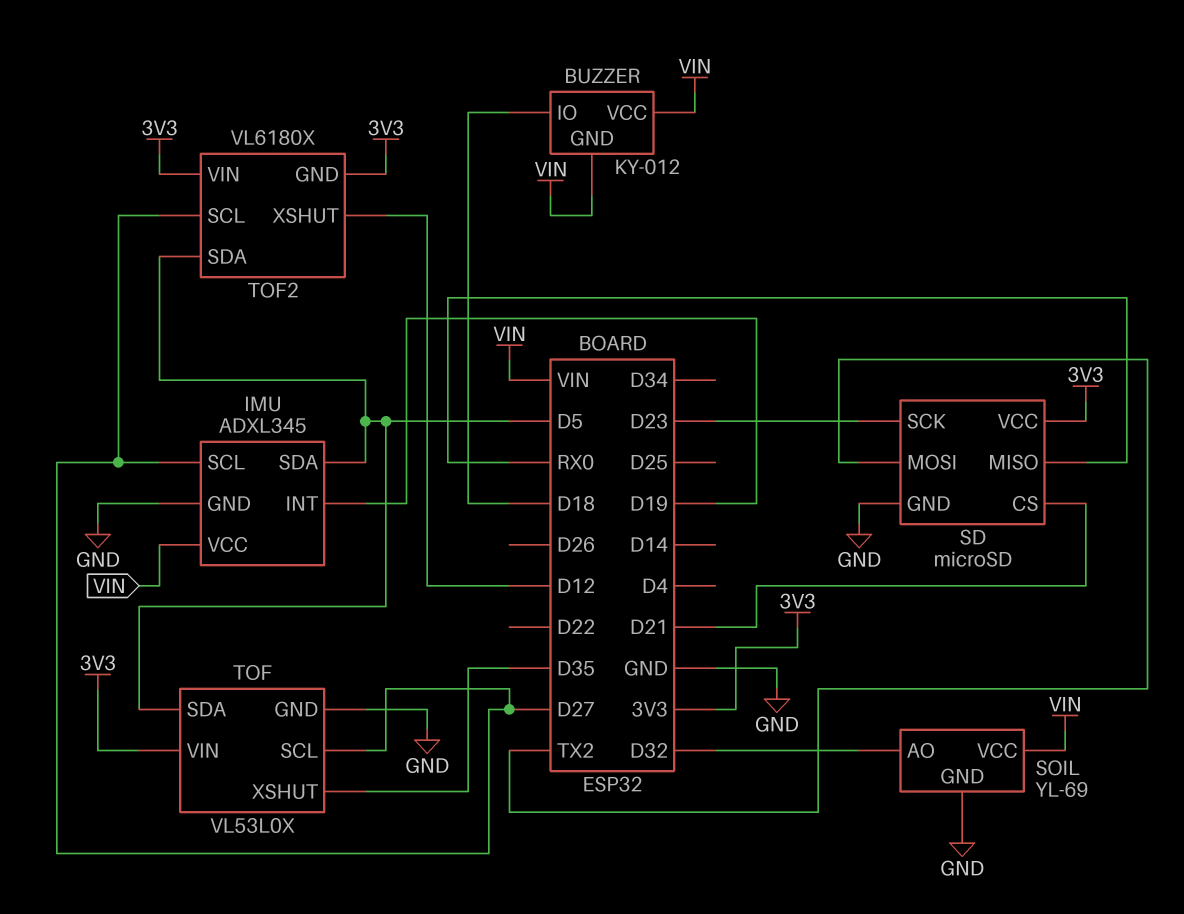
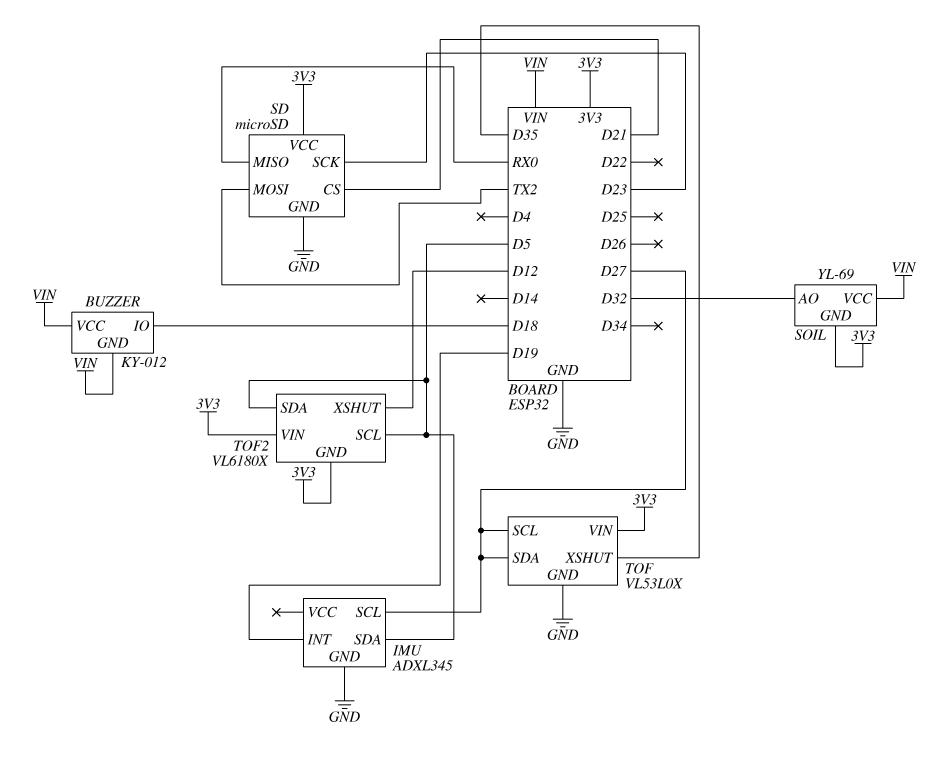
IMU pin VCC: VIN -> none
SOIL pin GND: GND -> 3V3
TOF pin SDA: D5 -> D27
TOF2 pin SCL: D27 -> D5

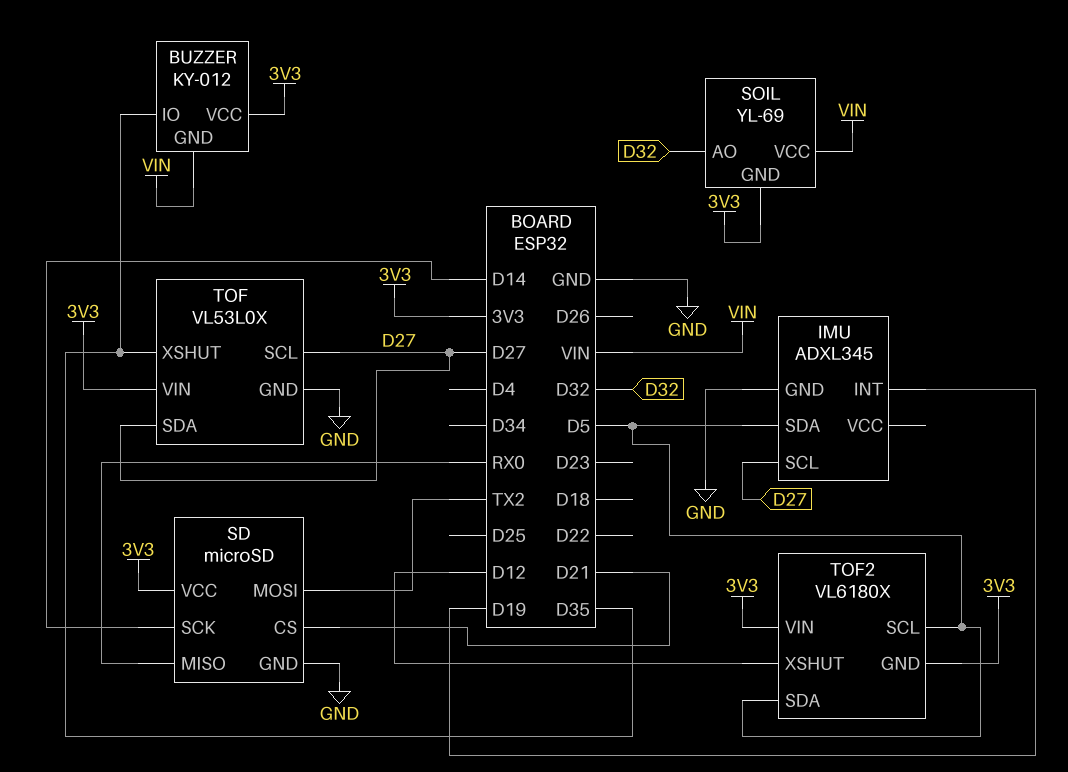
BUZZER pin IO: D18 -> D35
BUZZER pin VCC: VIN -> 3V3
SD pin SCK: D23 -> D14

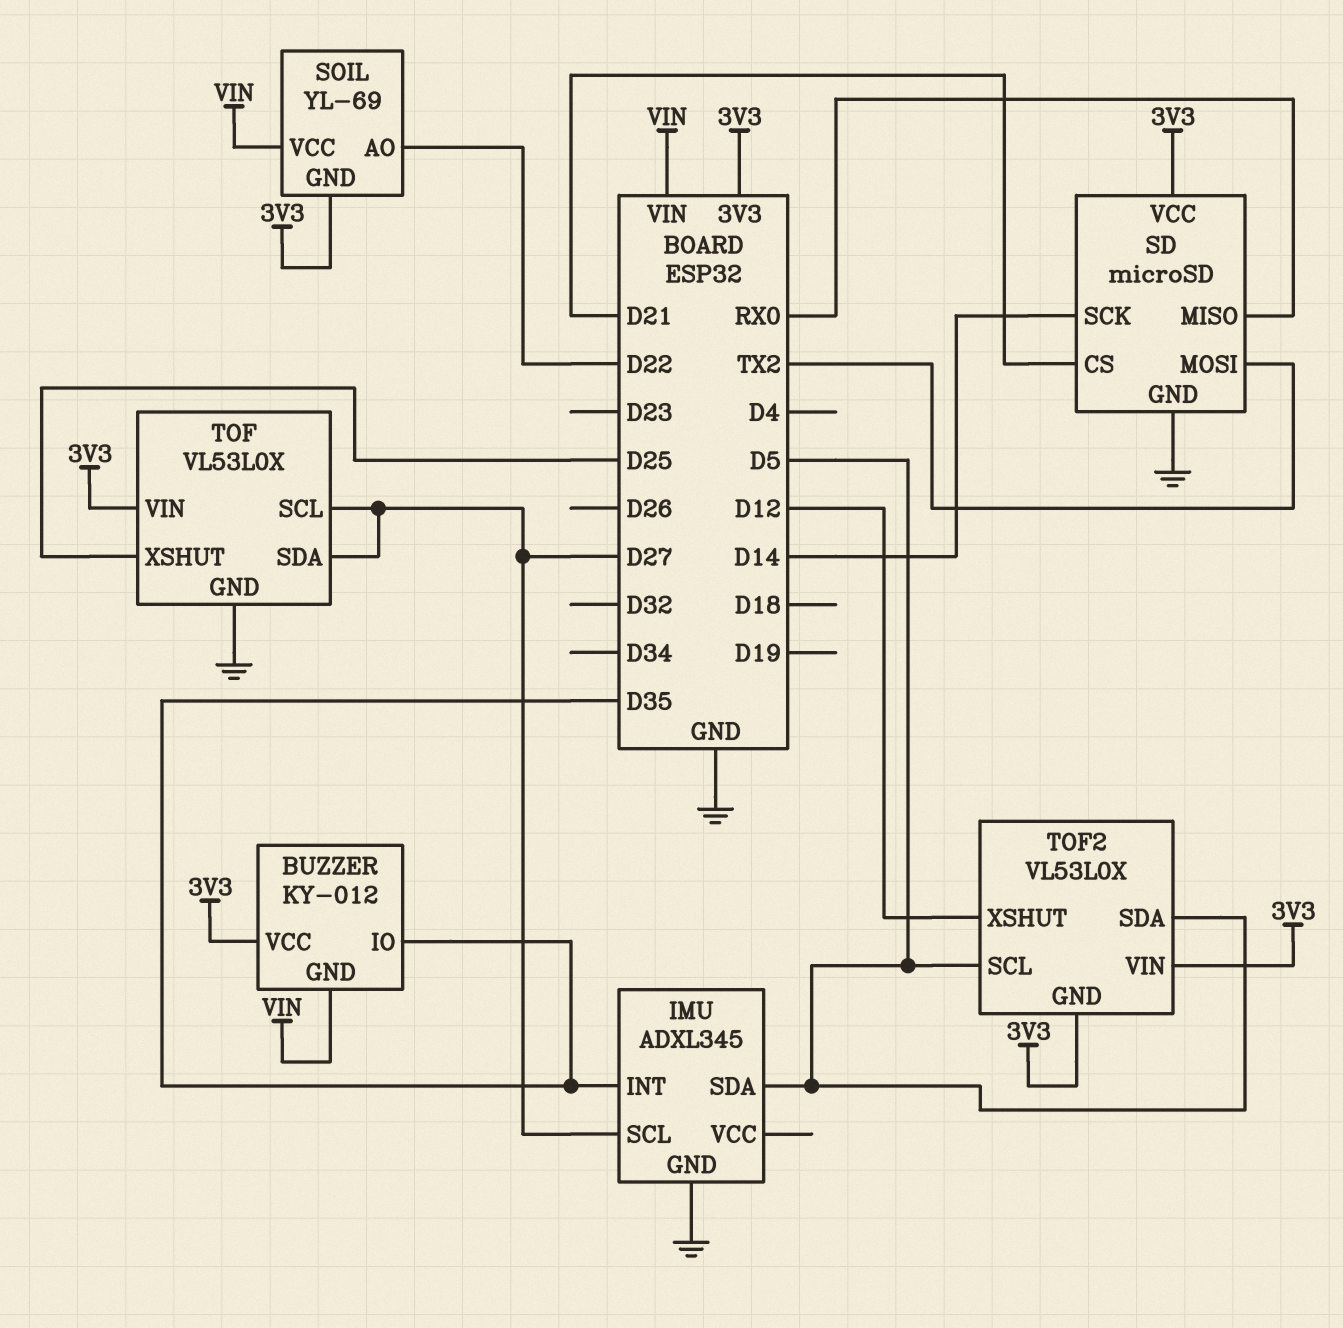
IMU pin INT: D19 -> D35
SOIL pin AO: D32 -> D22
TOF pin XSHUT: D35 -> D25
TOF2: VL6180X -> VL53L0X

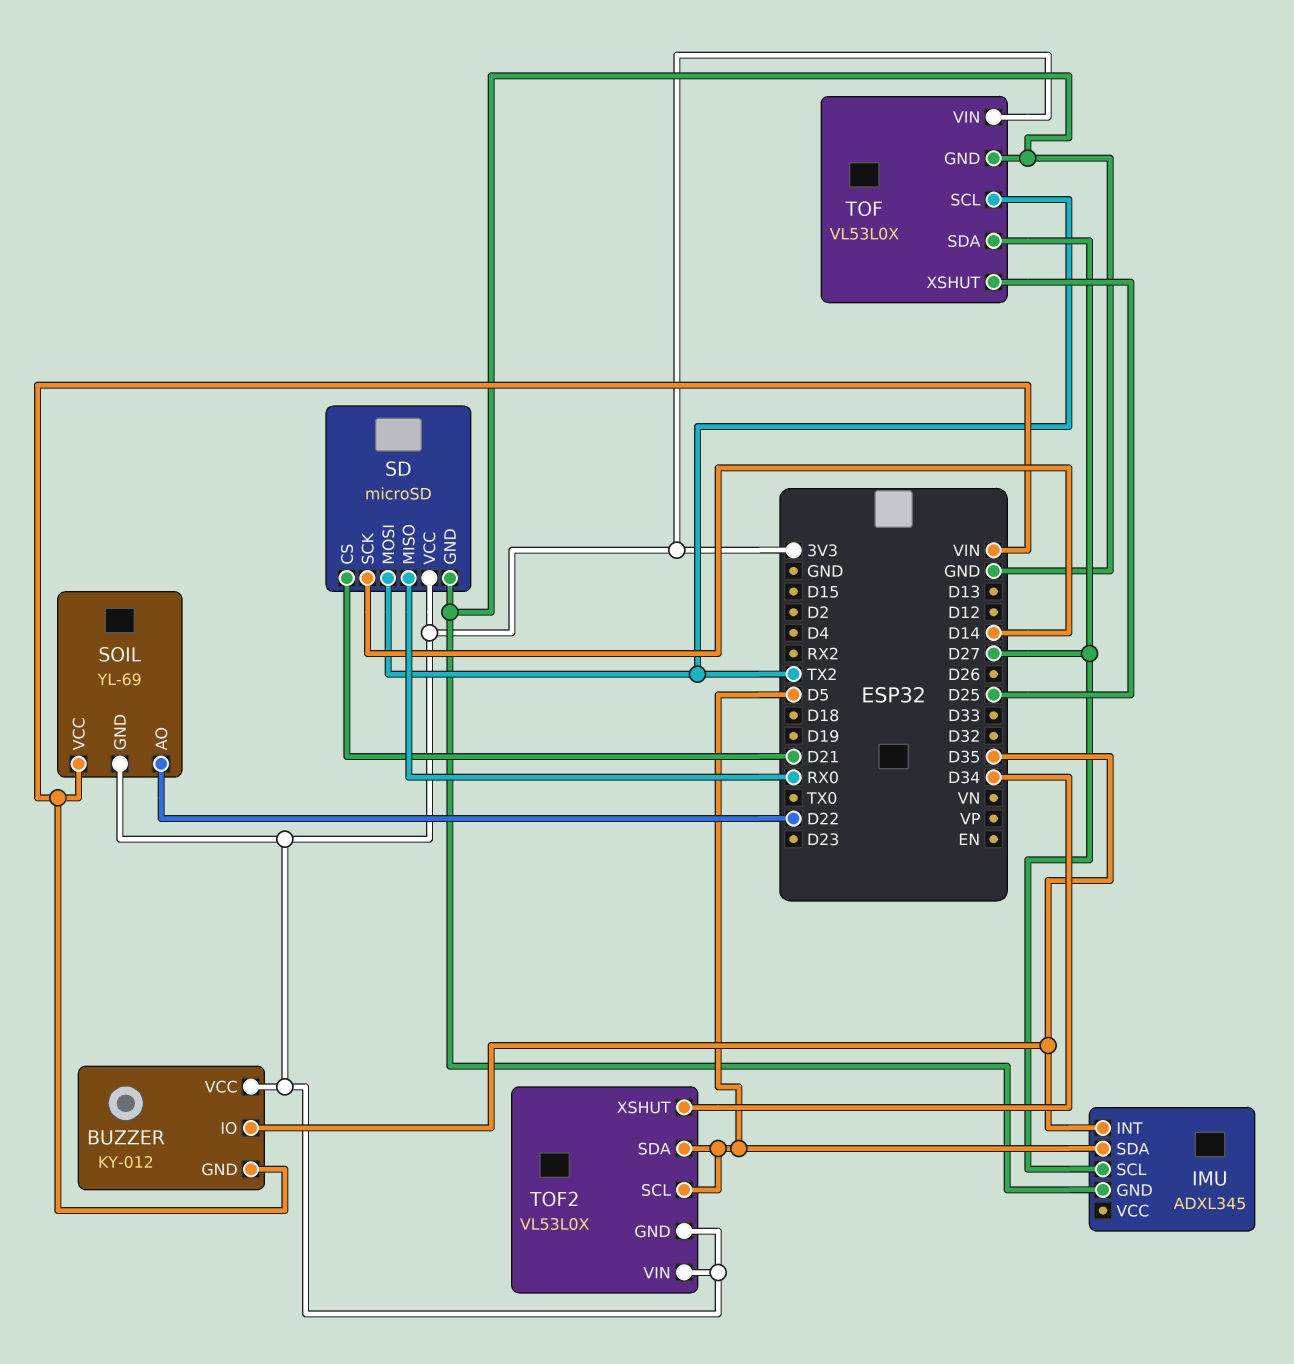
TOF pin SCL: D27 -> TX2
TOF2 pin XSHUT: D12 -> D34

